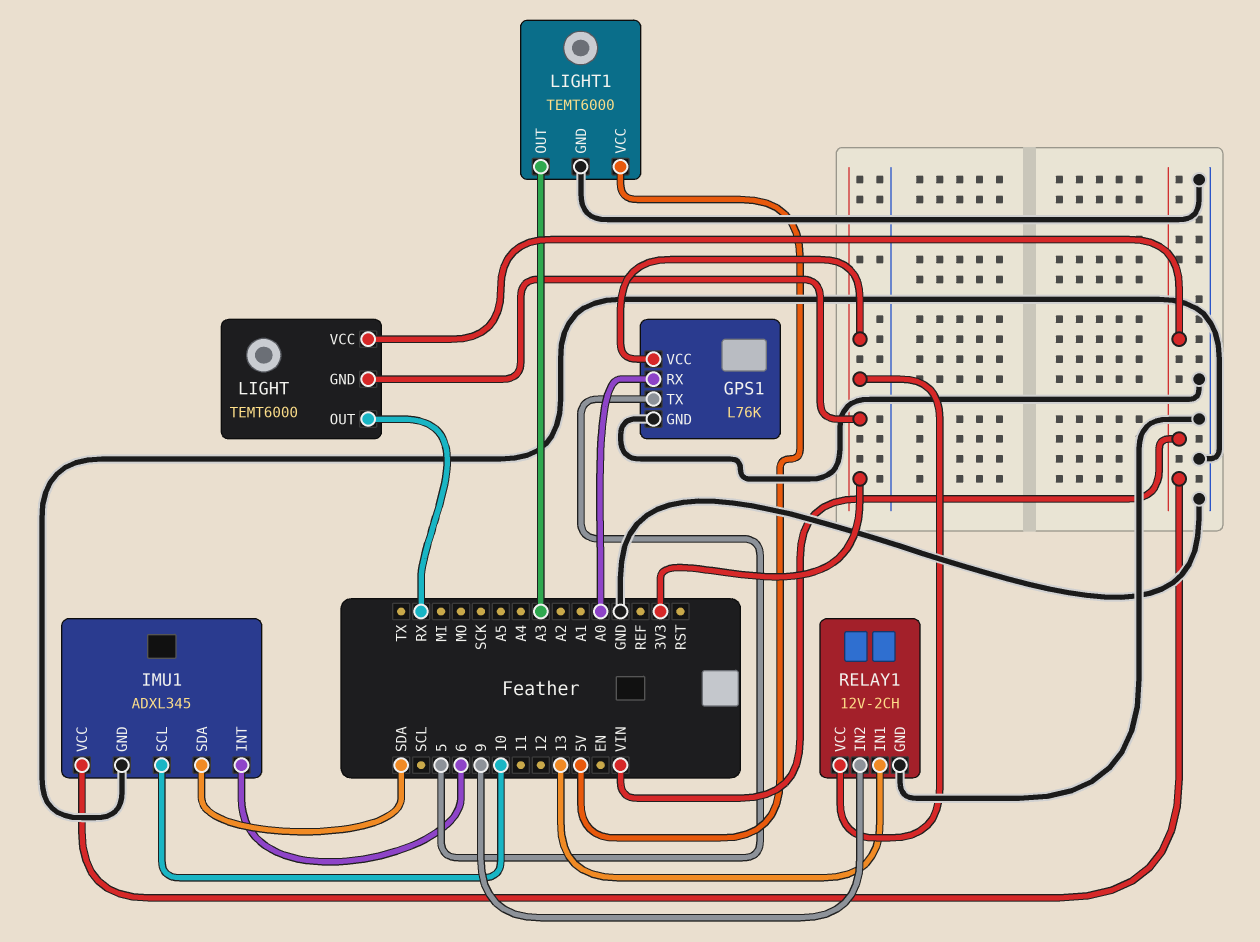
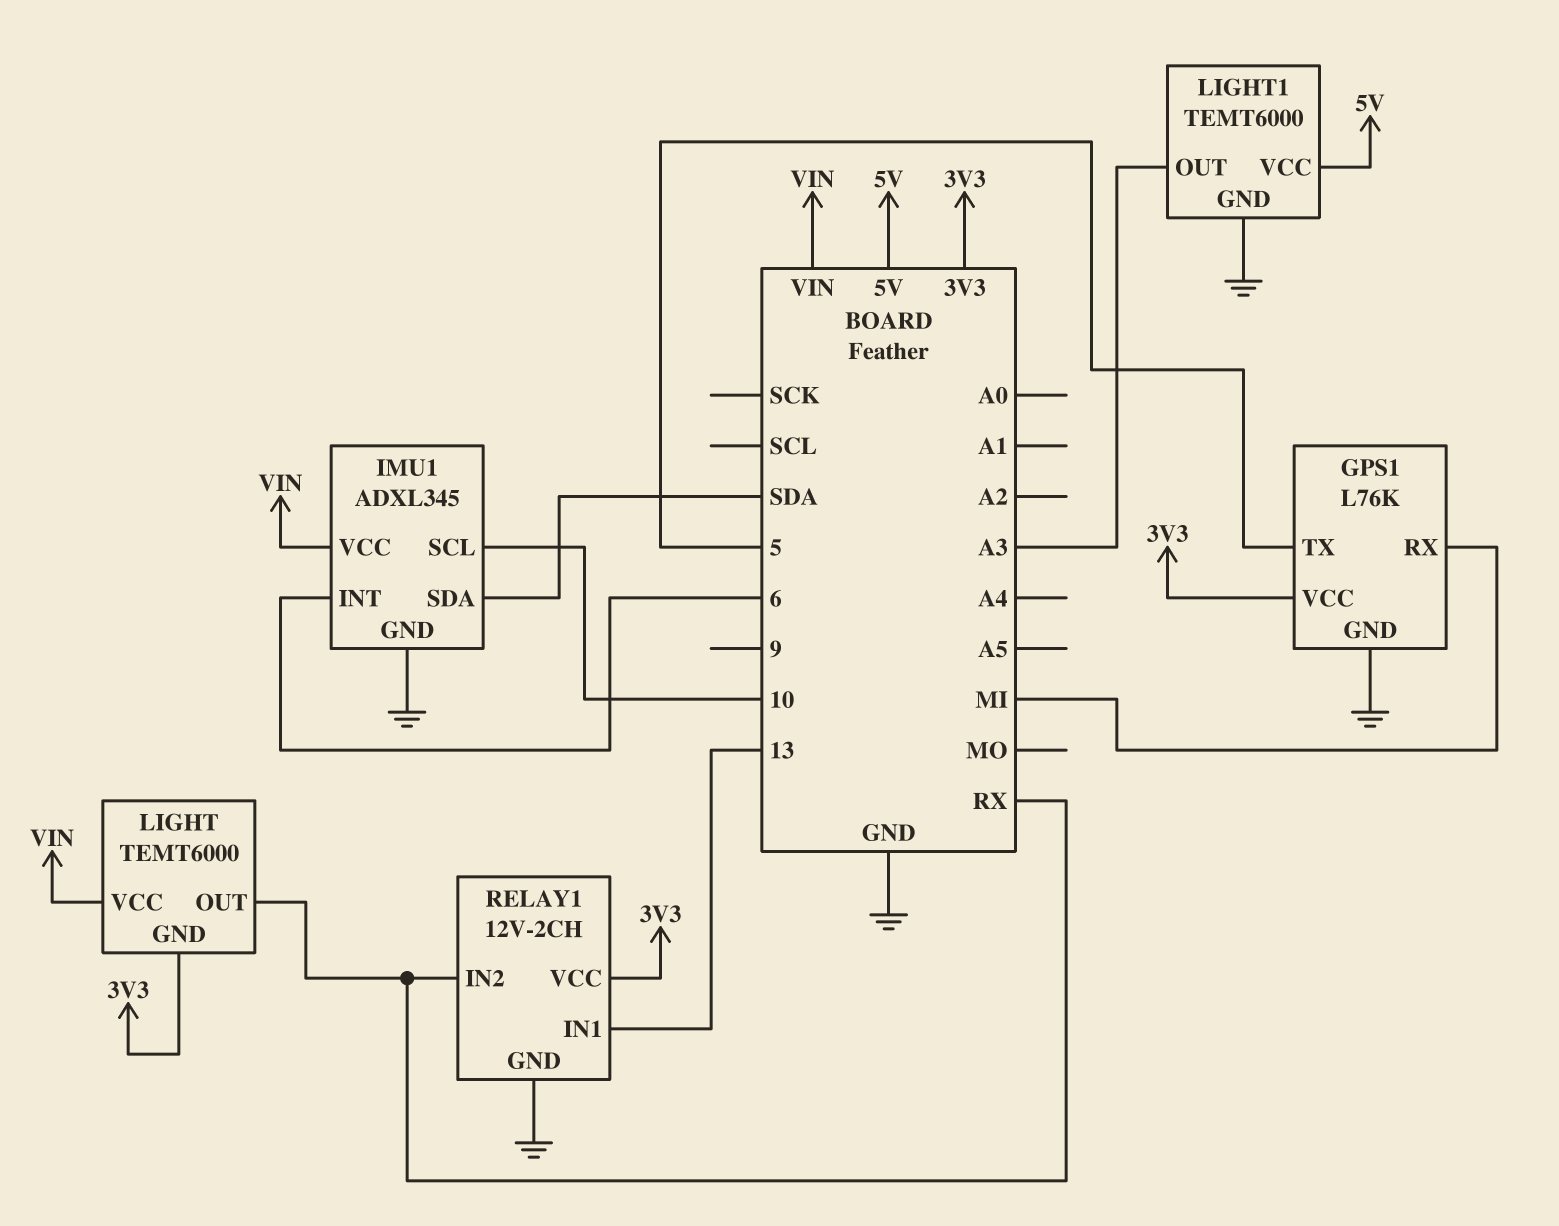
GPS1 pin RX: A0 -> MI
RELAY1 pin IN2: 9 -> RX

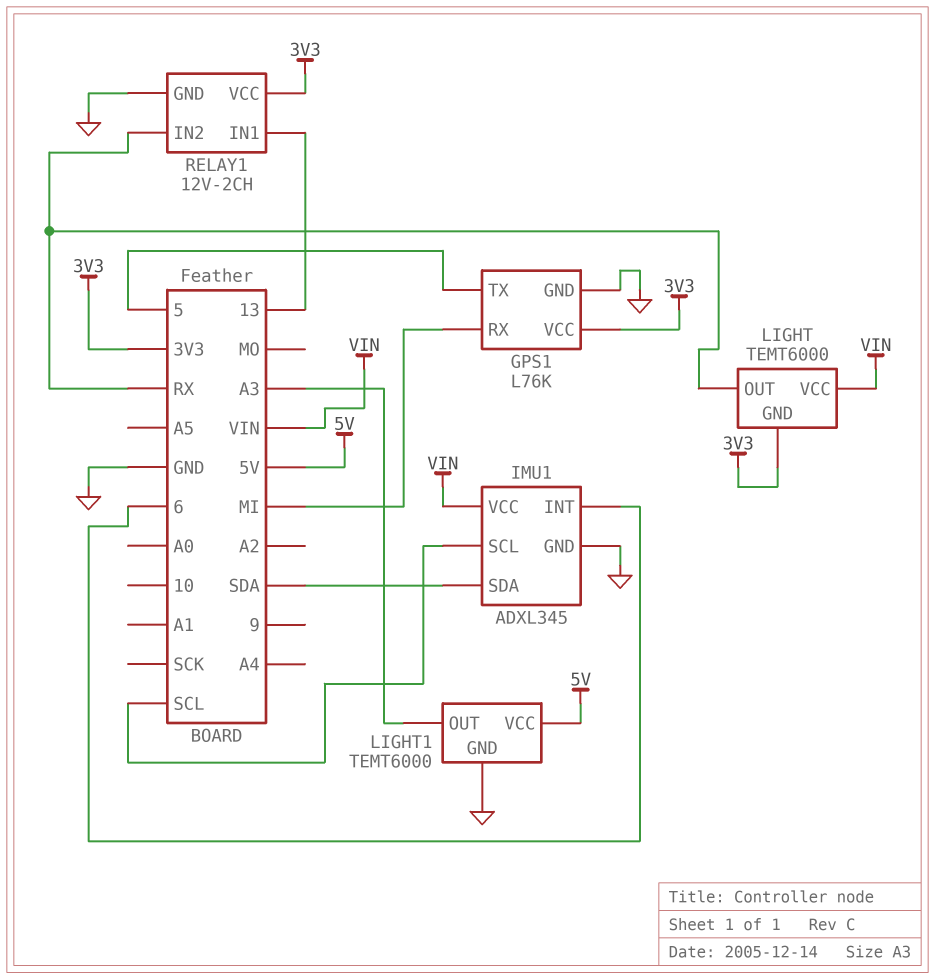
IMU1 pin SCL: 10 -> SCL

